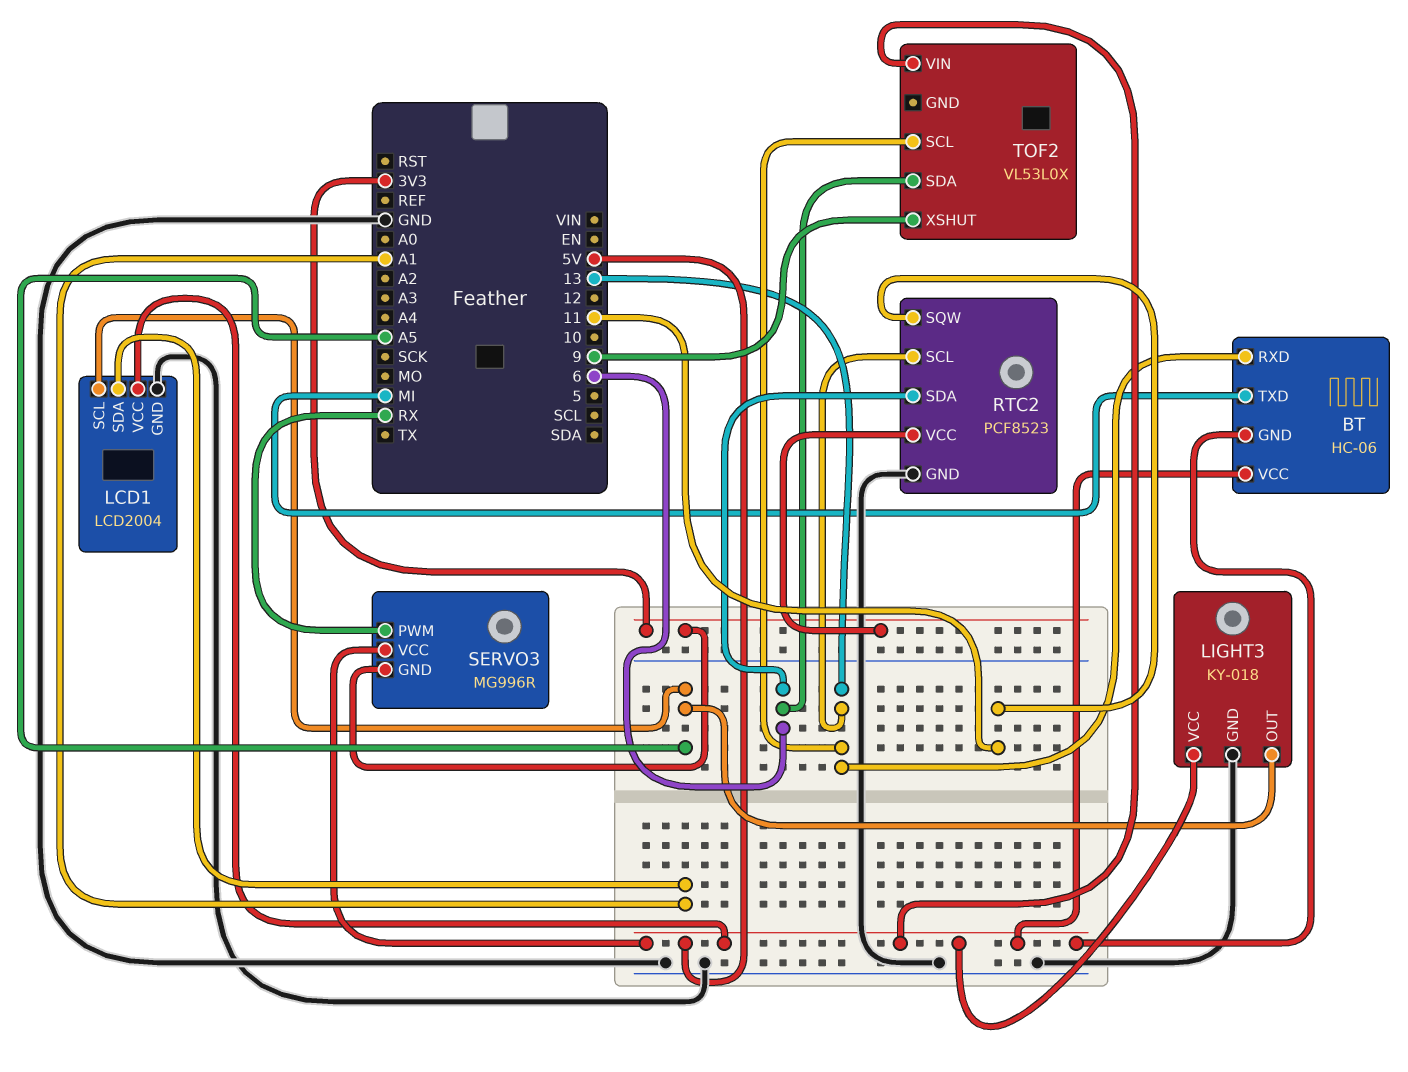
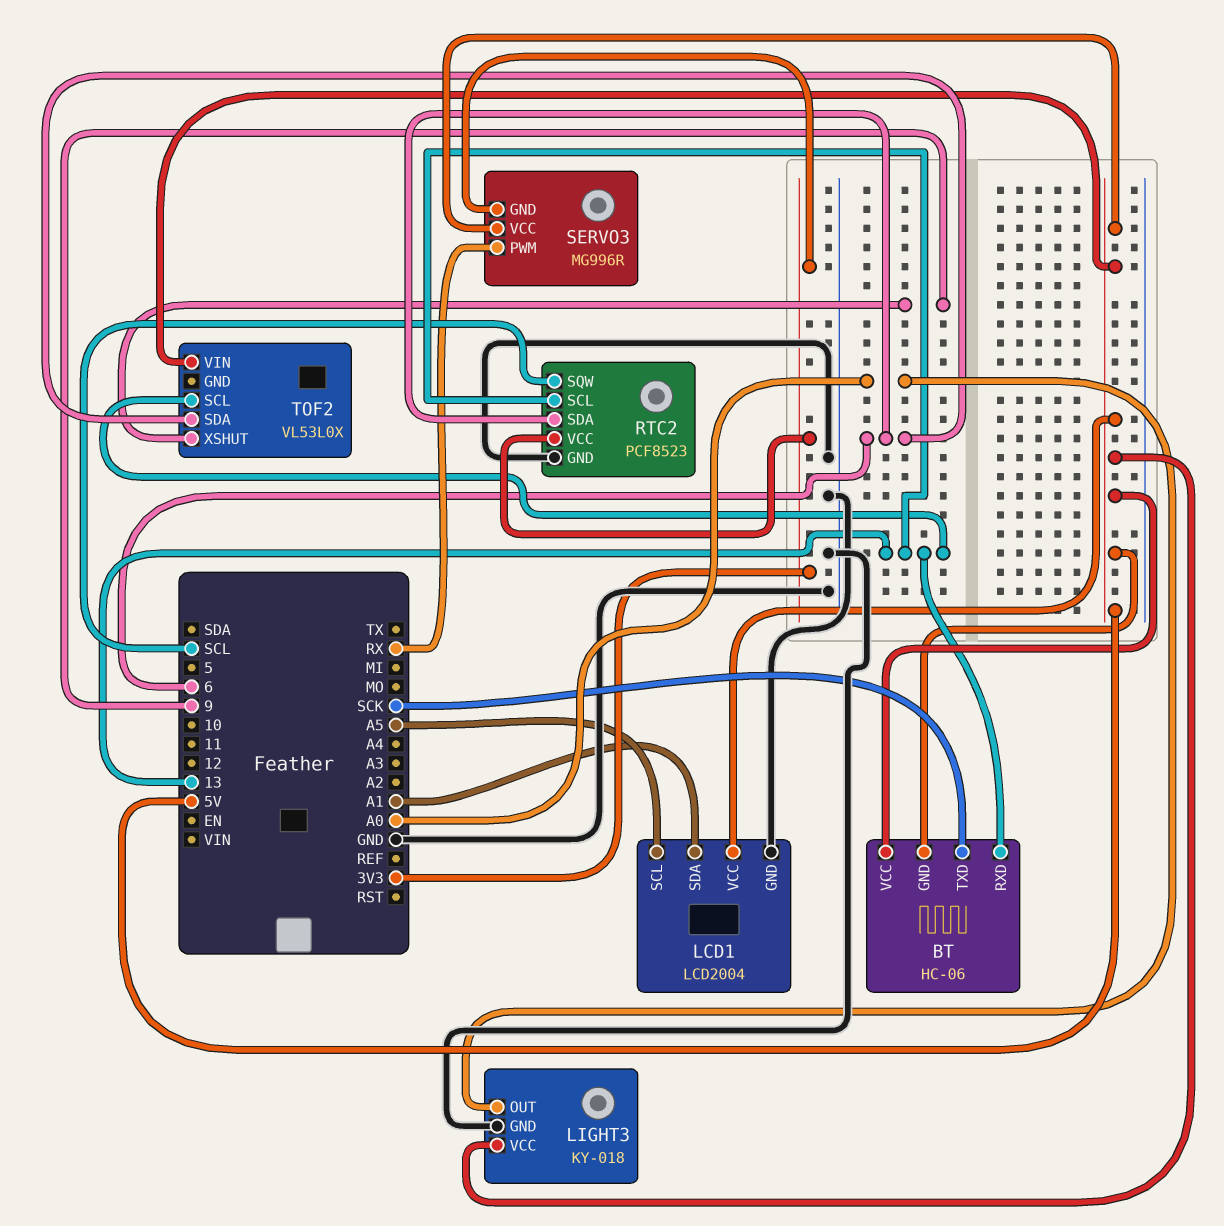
BT pin TXD: MI -> SCK
LIGHT3 pin OUT: A5 -> A0
RTC2 pin SQW: 11 -> SCL

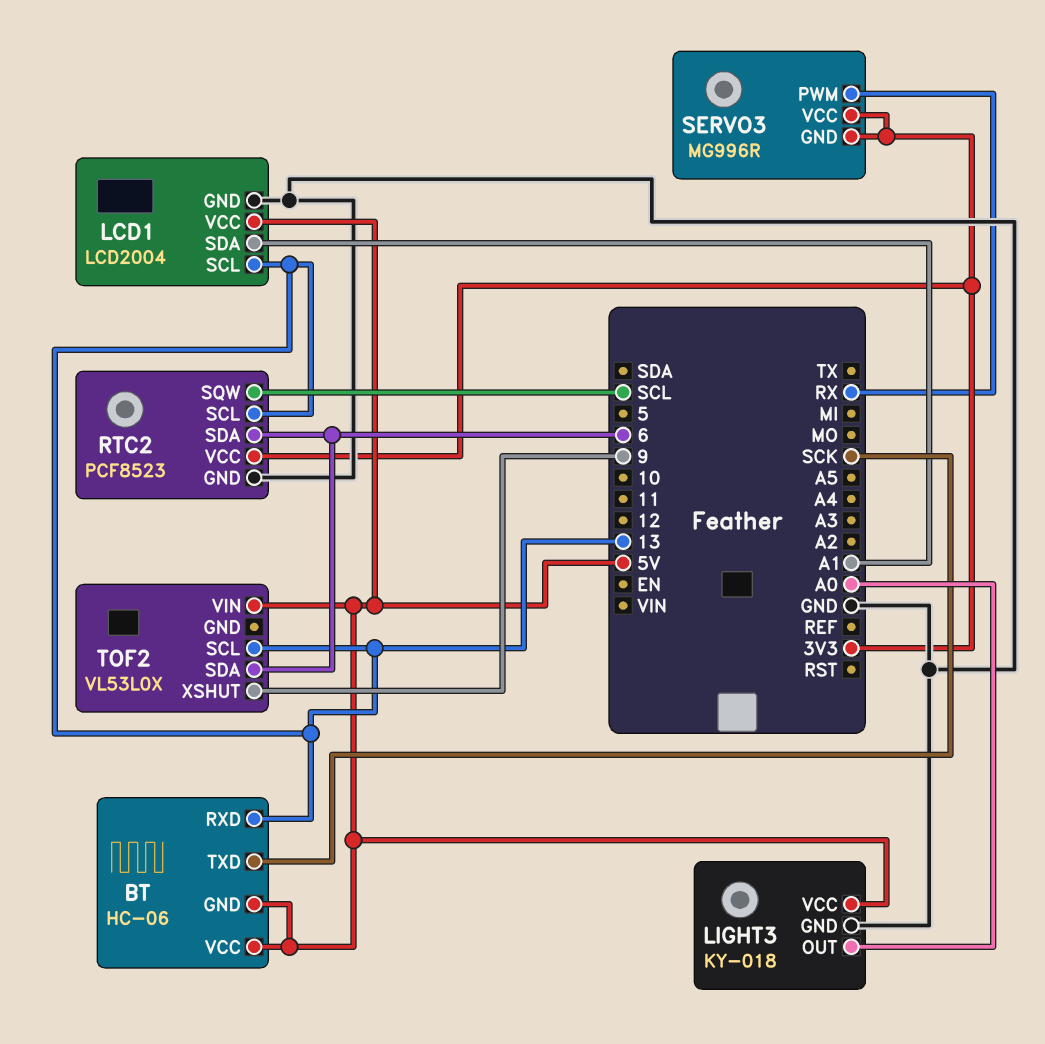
LCD1 pin SCL: A5 -> 13
SERVO3 pin VCC: 5V -> 3V3

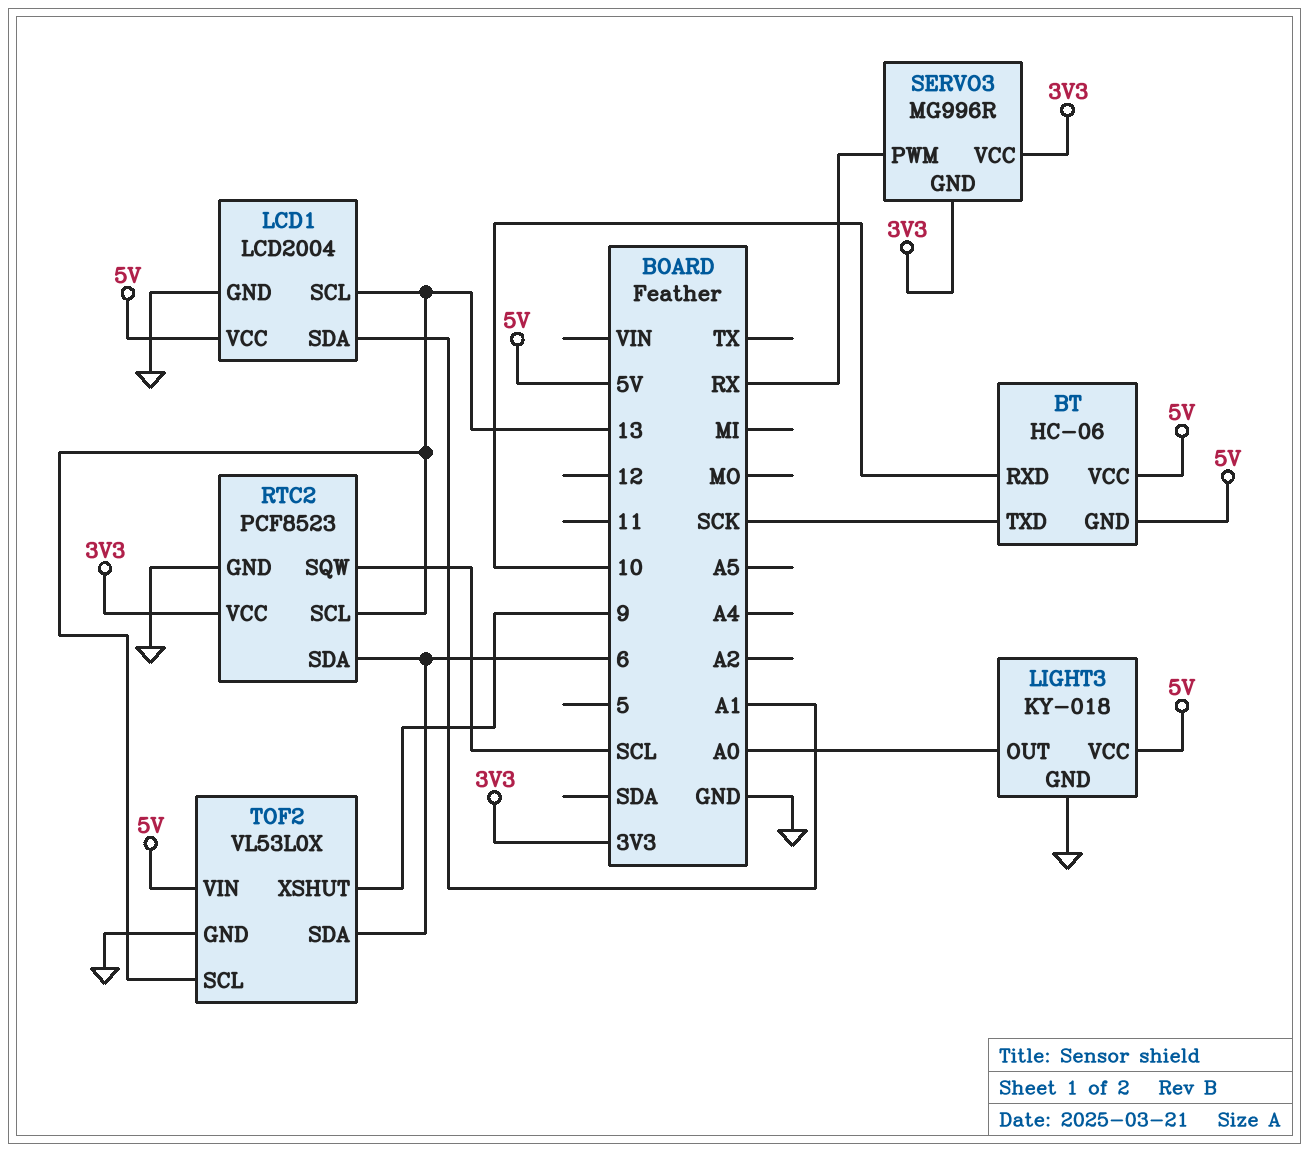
BT pin RXD: 13 -> 10
TOF2 pin GND: none -> GND

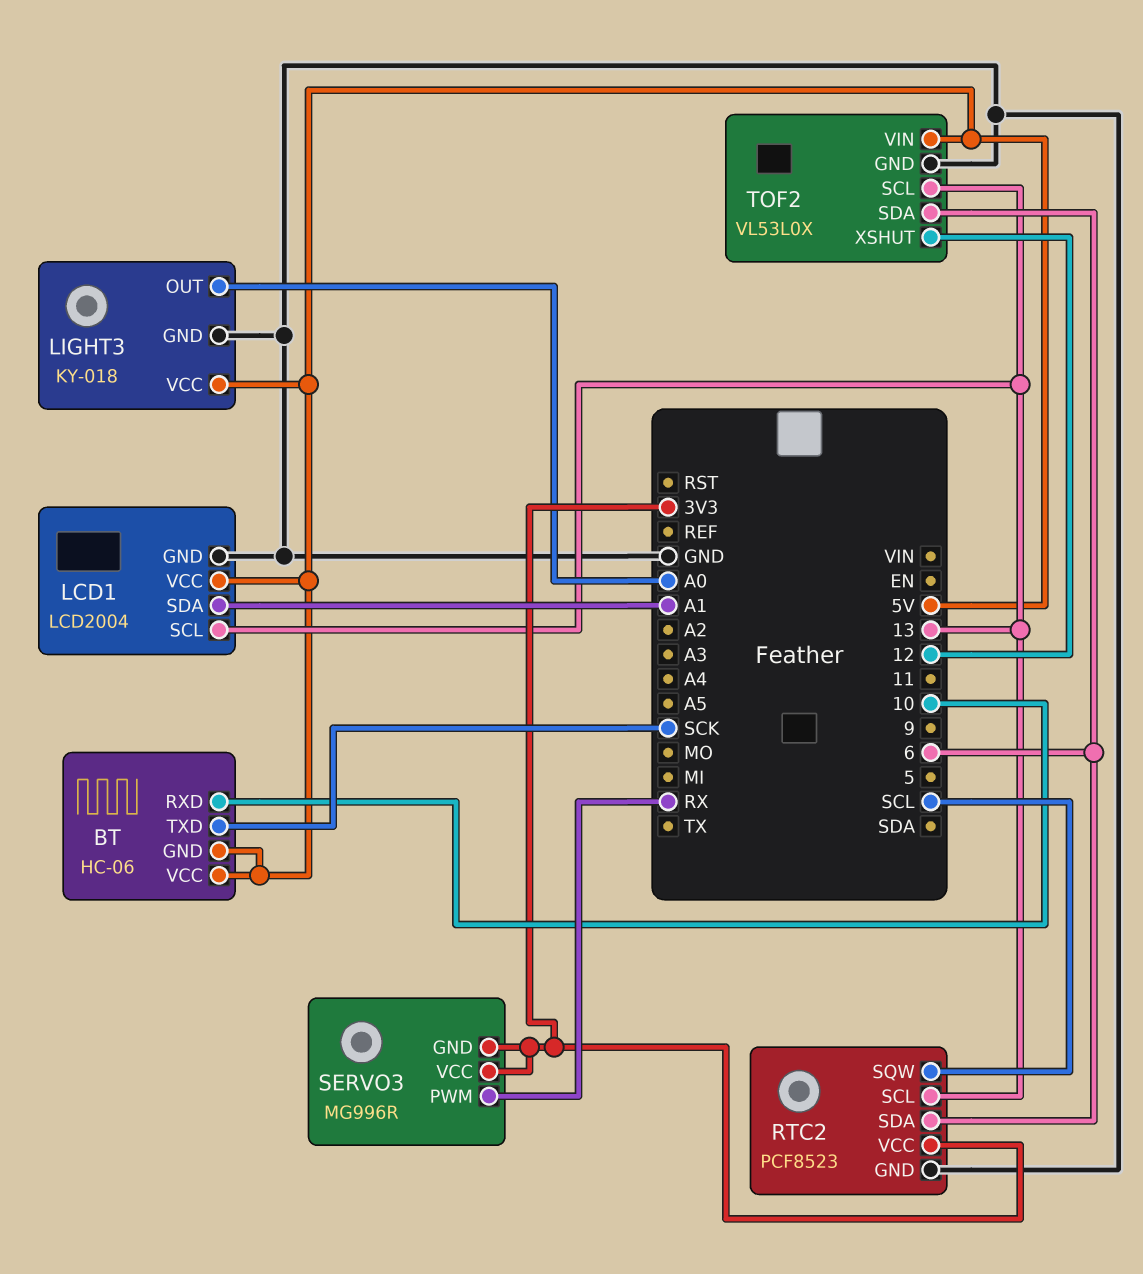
TOF2 pin XSHUT: 9 -> 12

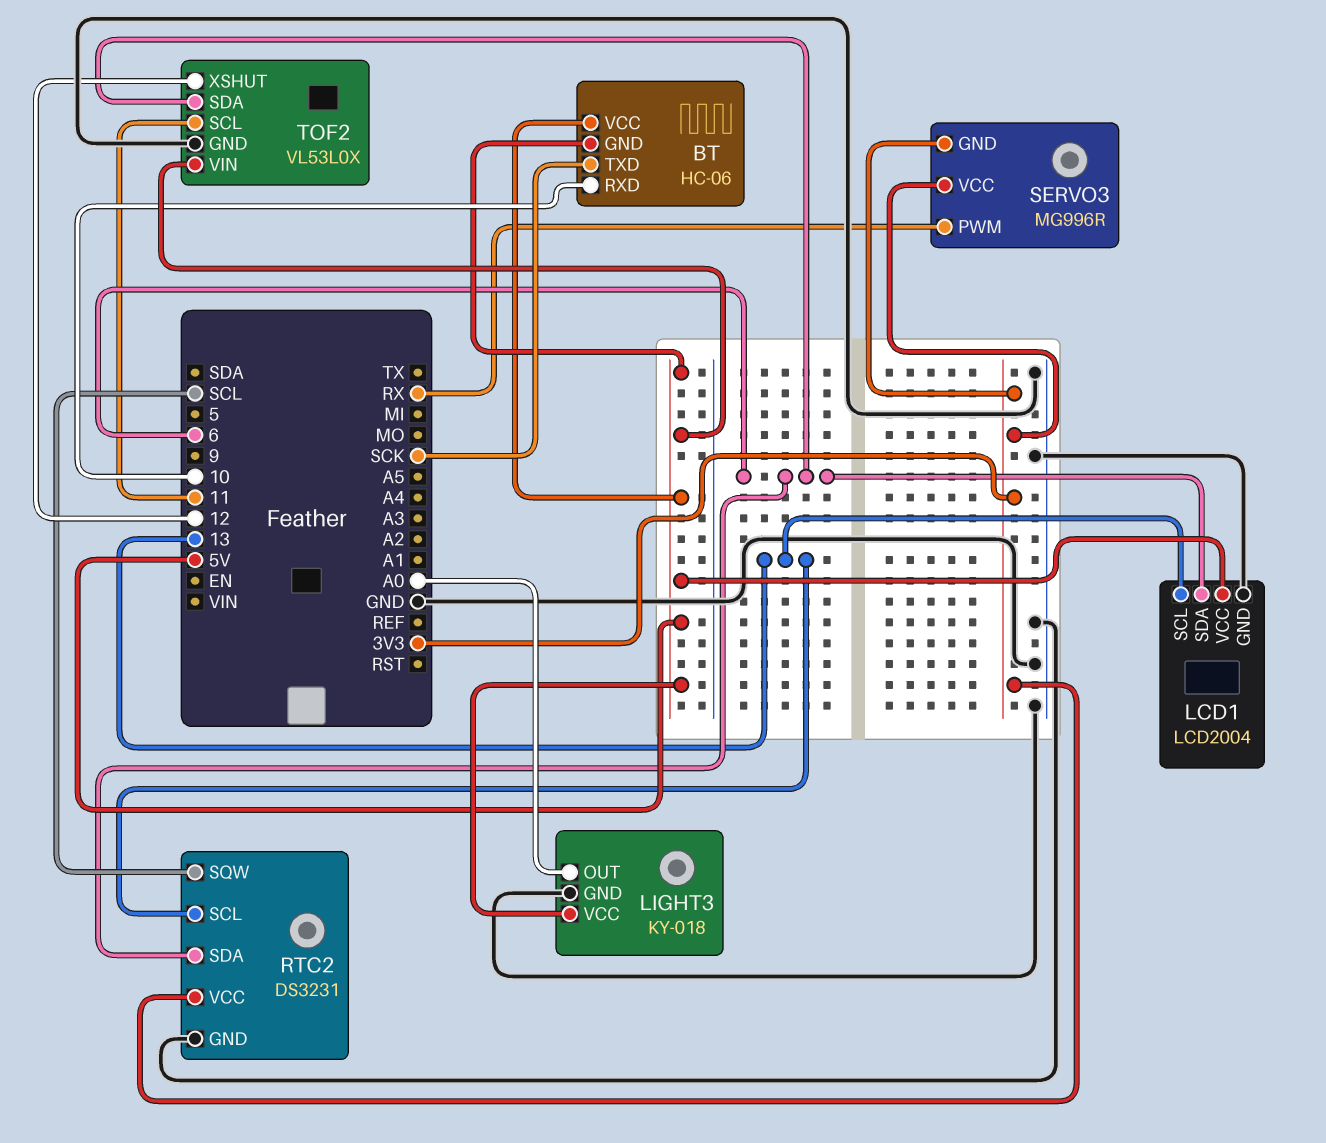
LCD1 pin SDA: A1 -> 6
RTC2: PCF8523 -> DS3231
TOF2 pin SCL: 13 -> 11

